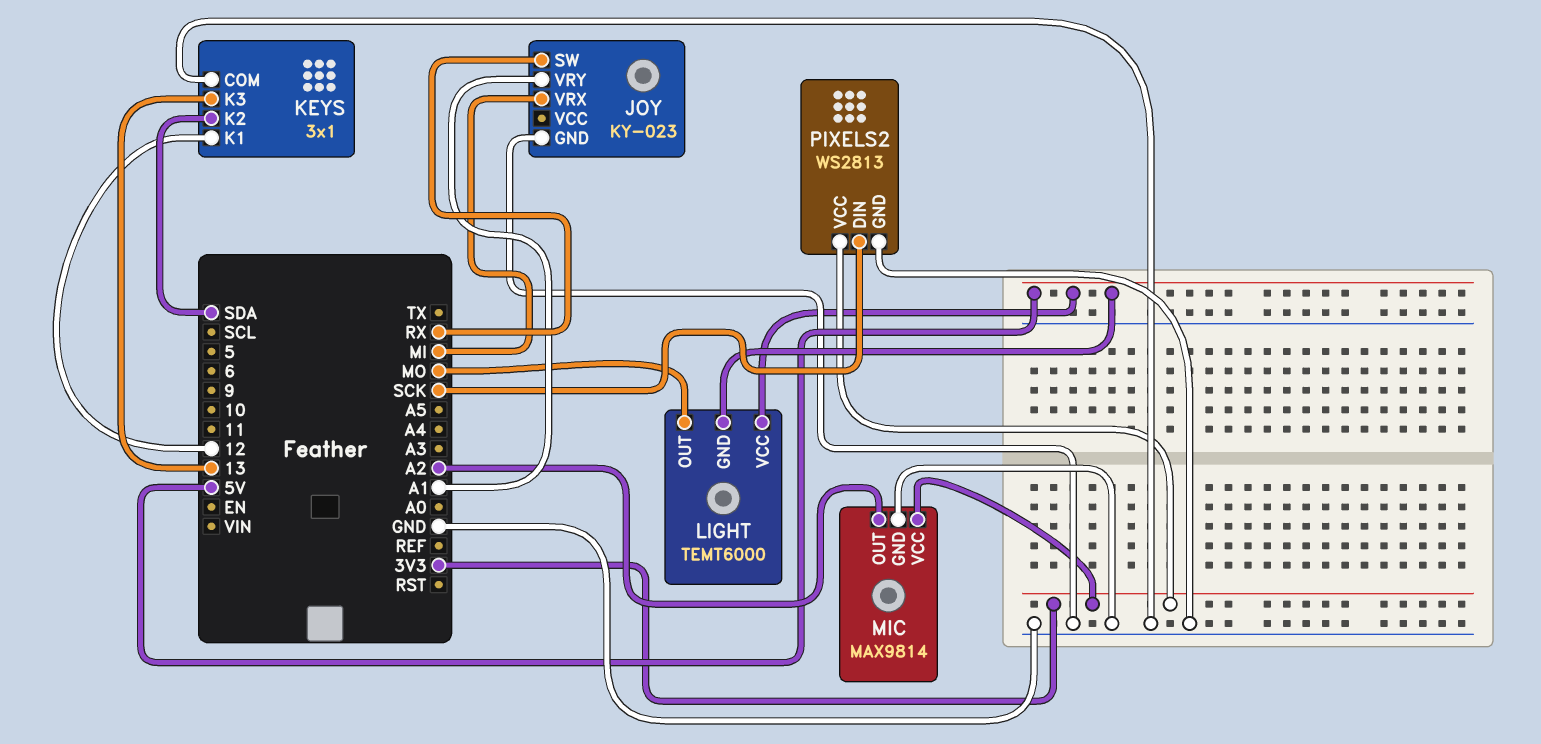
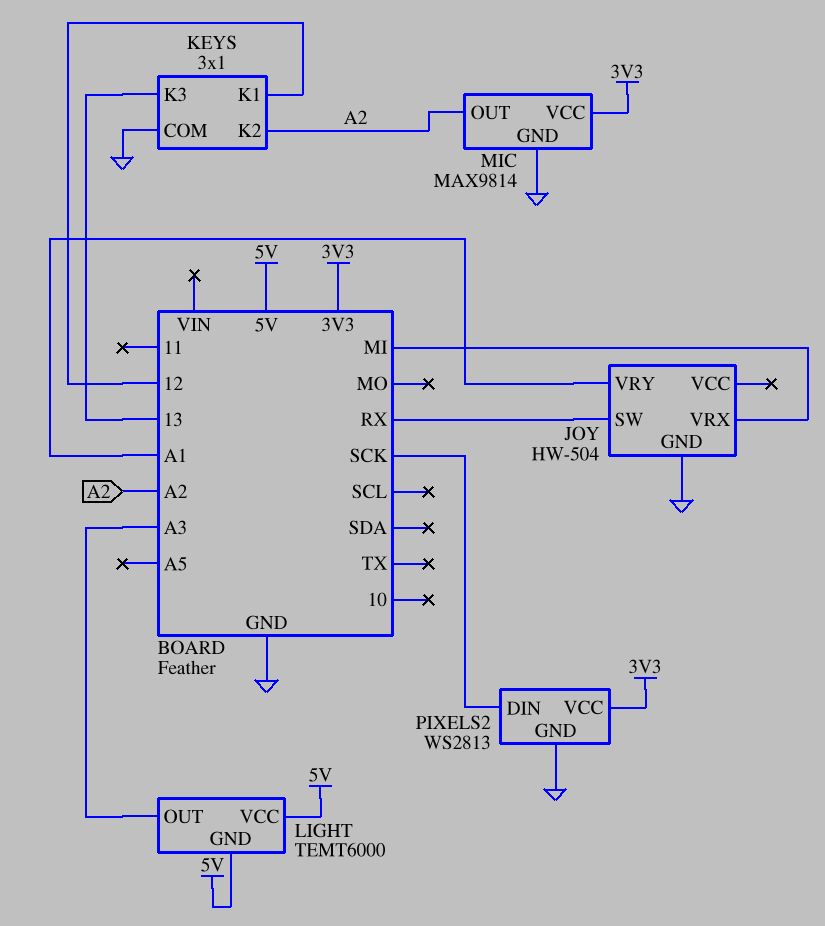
JOY: KY-023 -> HW-504
KEYS pin K2: SDA -> A2
LIGHT pin OUT: MO -> A3

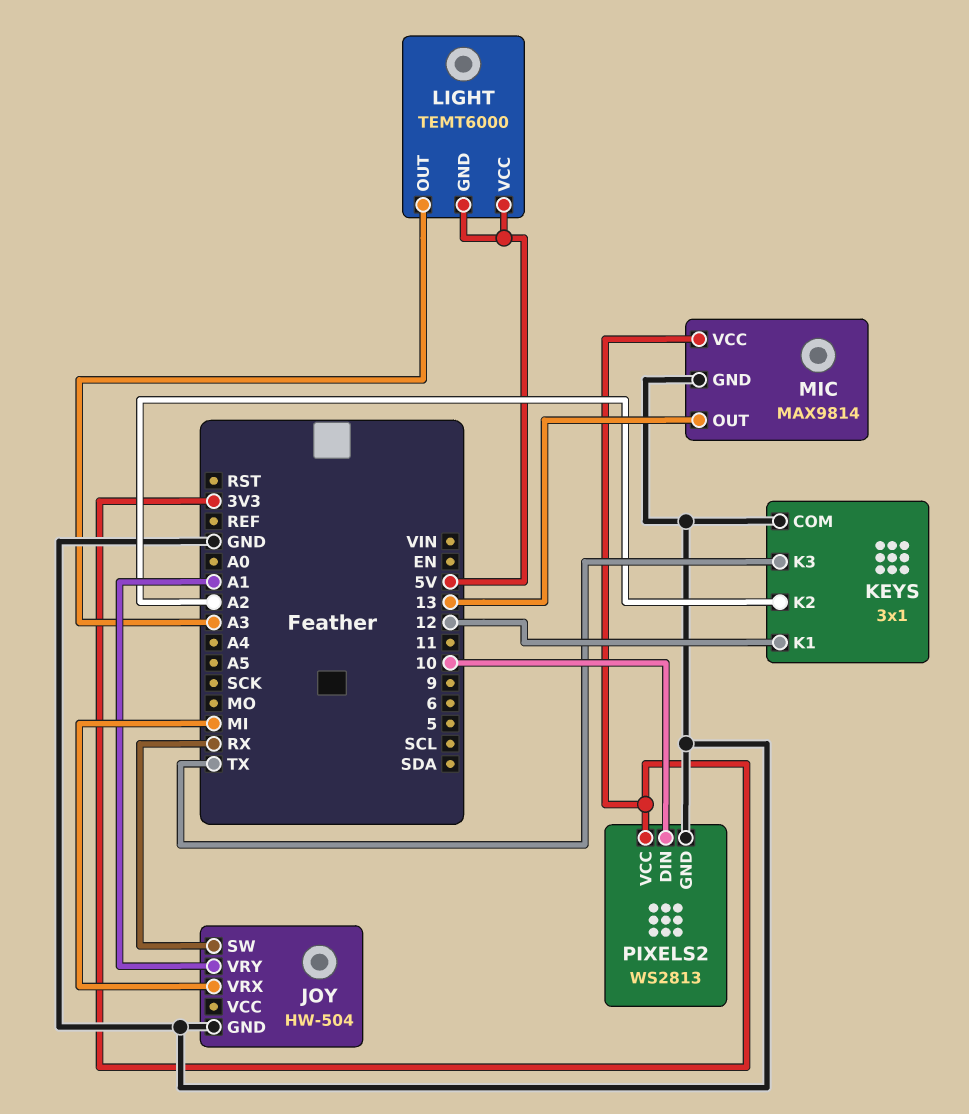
KEYS pin K3: 13 -> TX
MIC pin OUT: A2 -> 13
PIXELS2 pin DIN: SCK -> 10

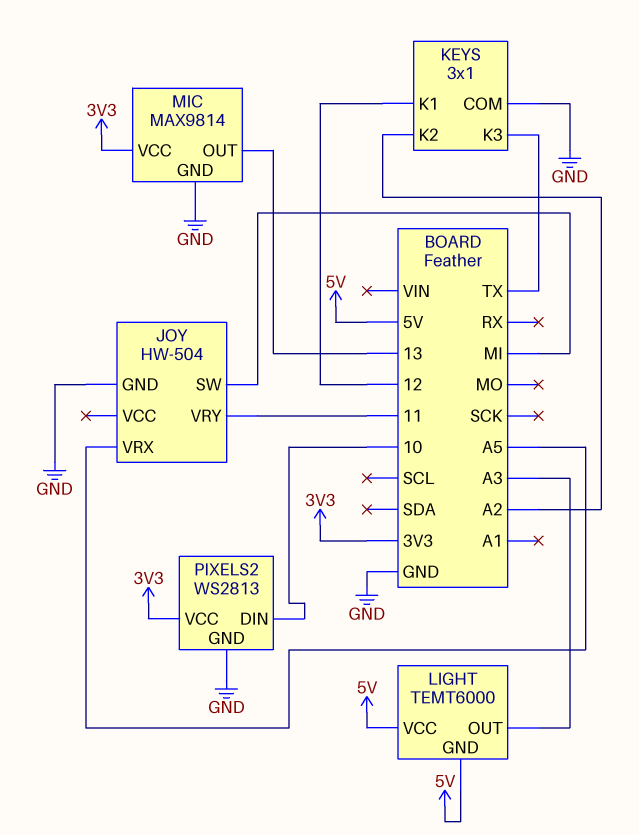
JOY pin SW: RX -> MI
JOY pin VRX: MI -> A5
JOY pin VRY: A1 -> 11

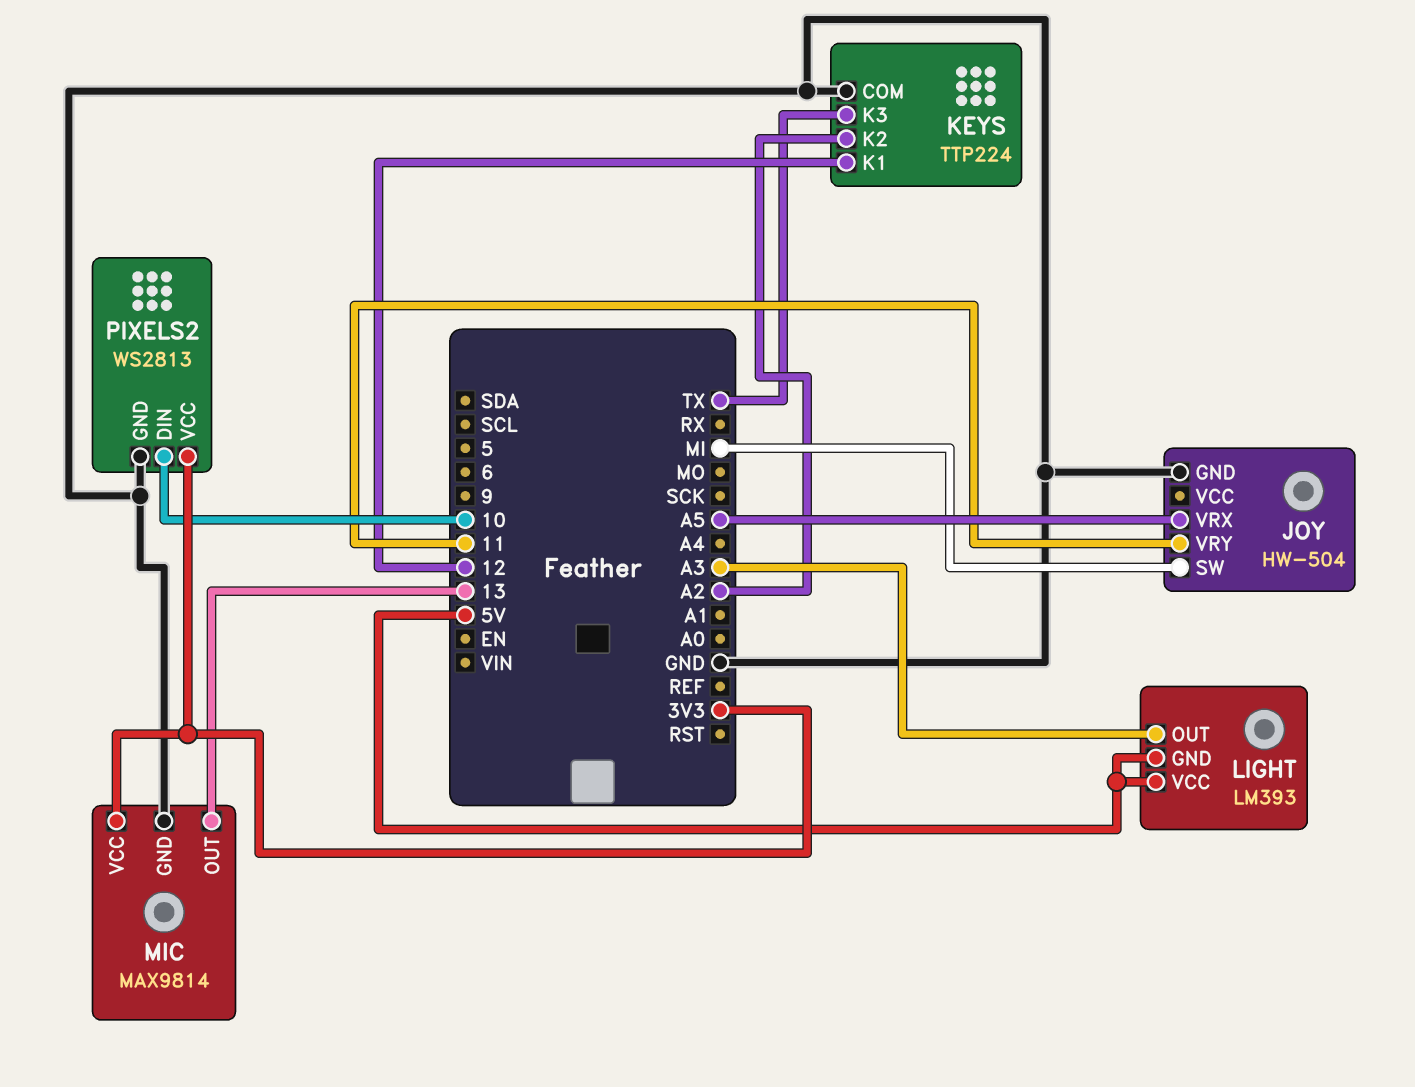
KEYS: 3x1 -> TTP224
LIGHT: TEMT6000 -> LM393

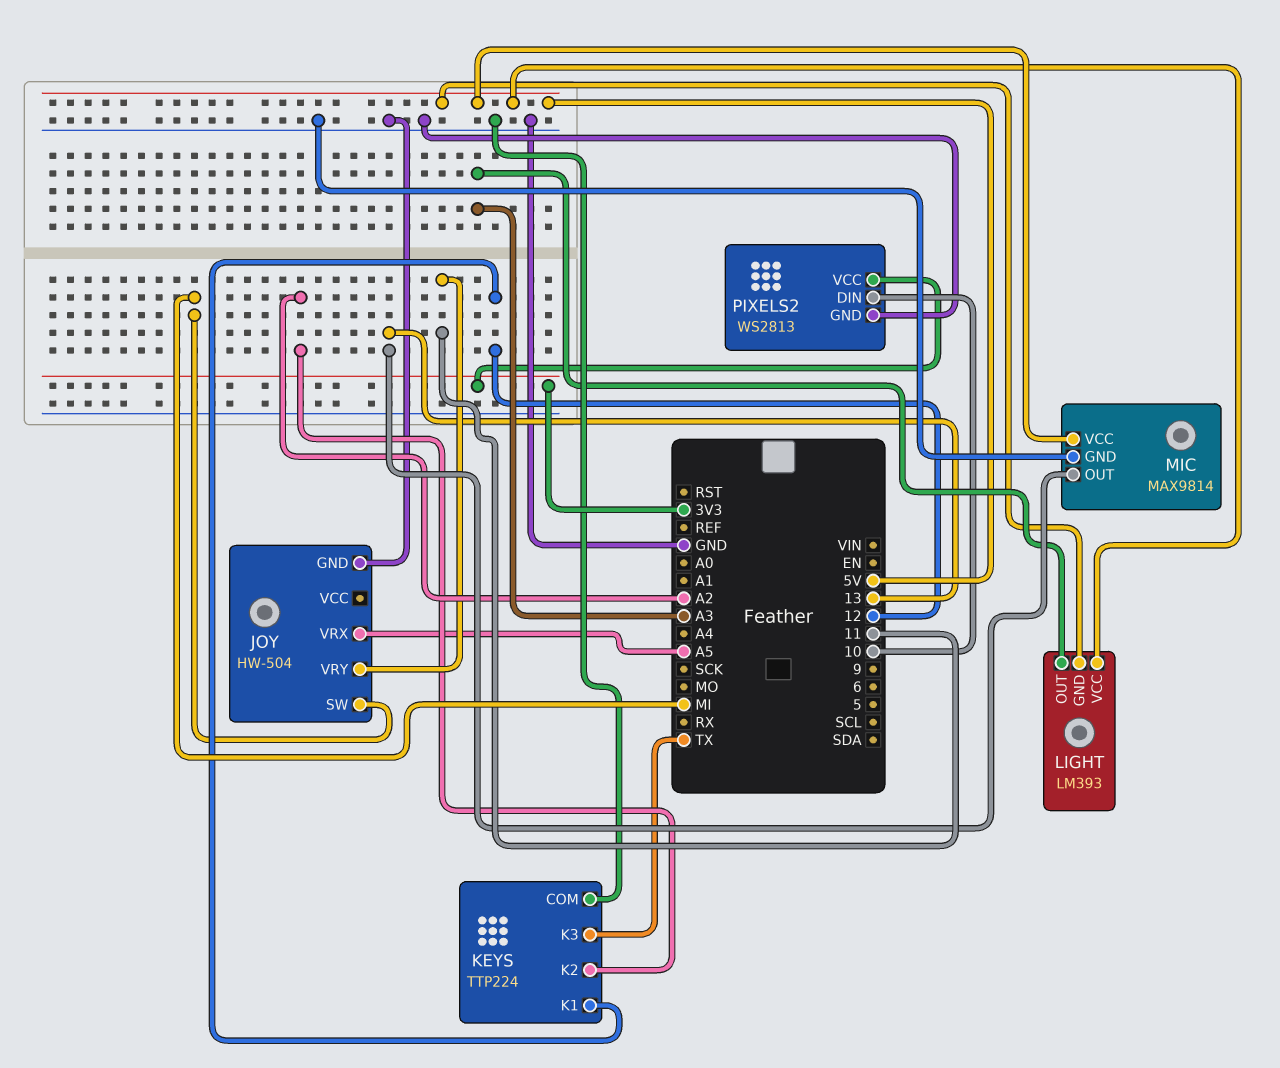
MIC pin VCC: 3V3 -> 5V

